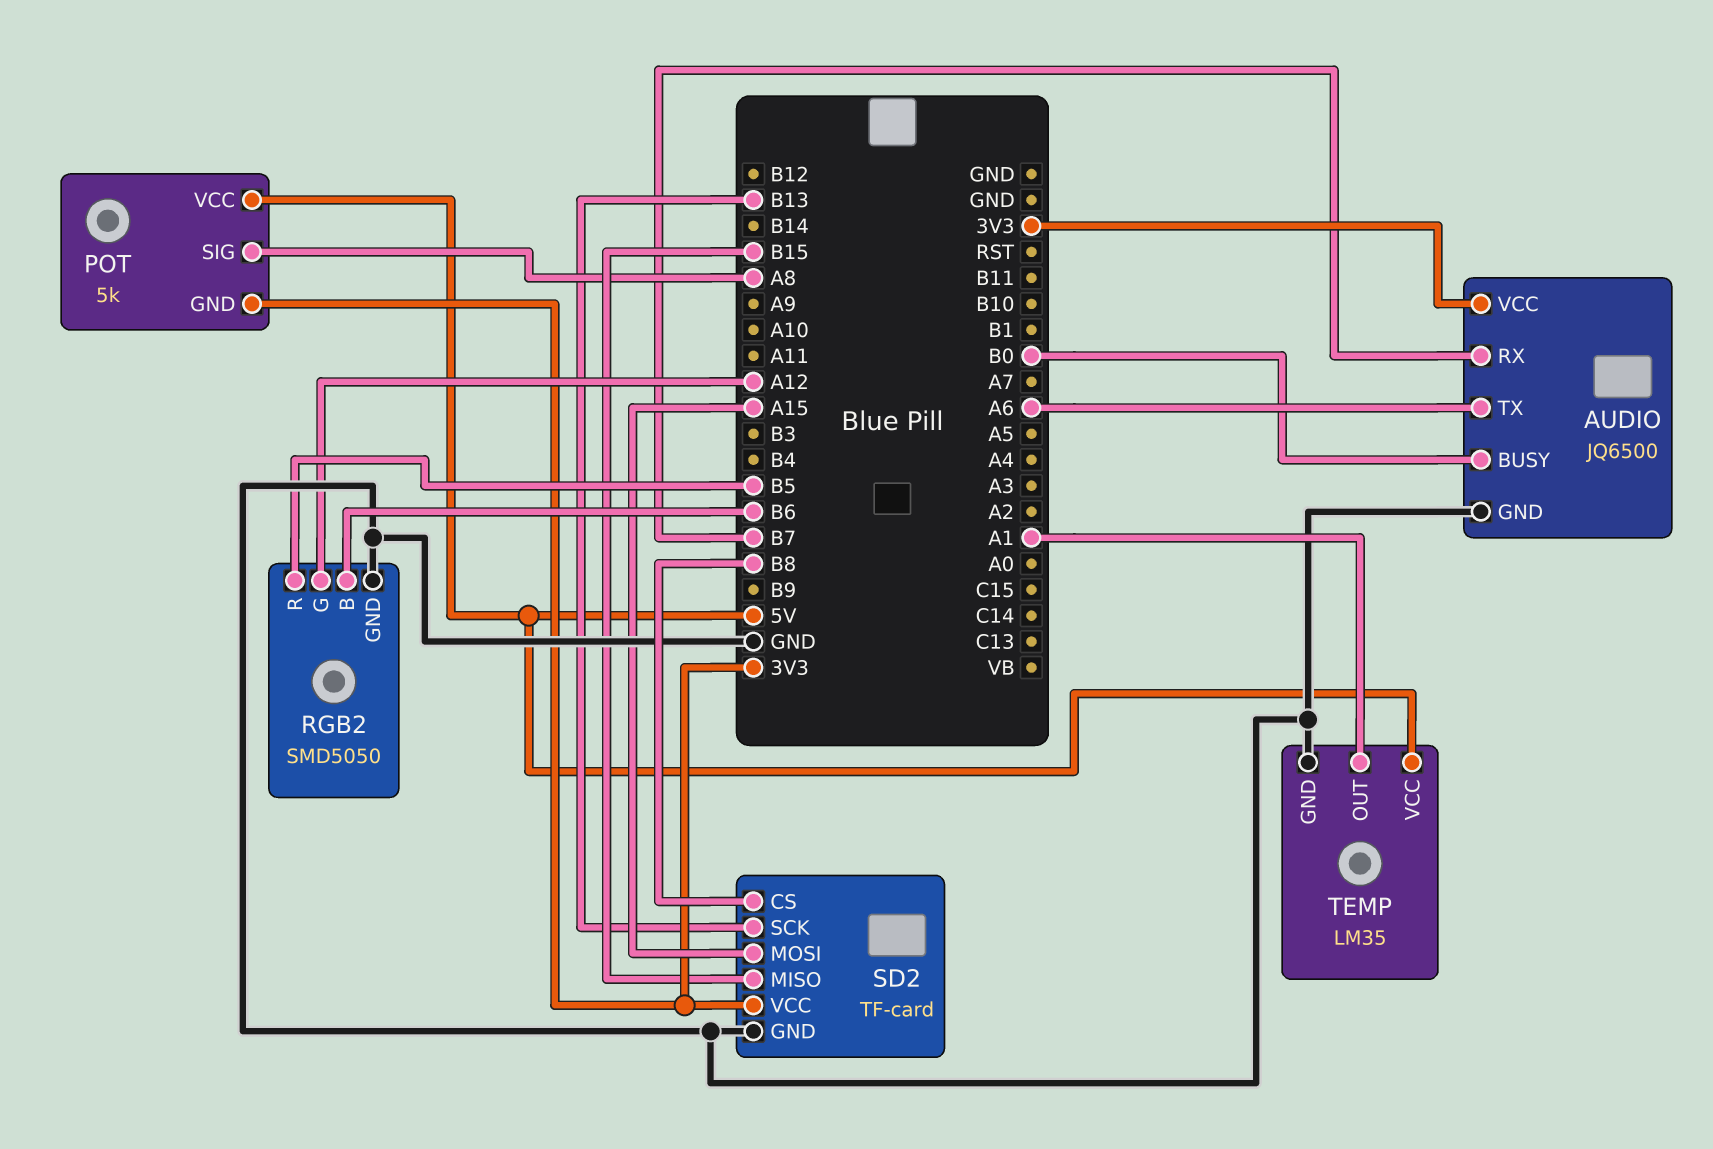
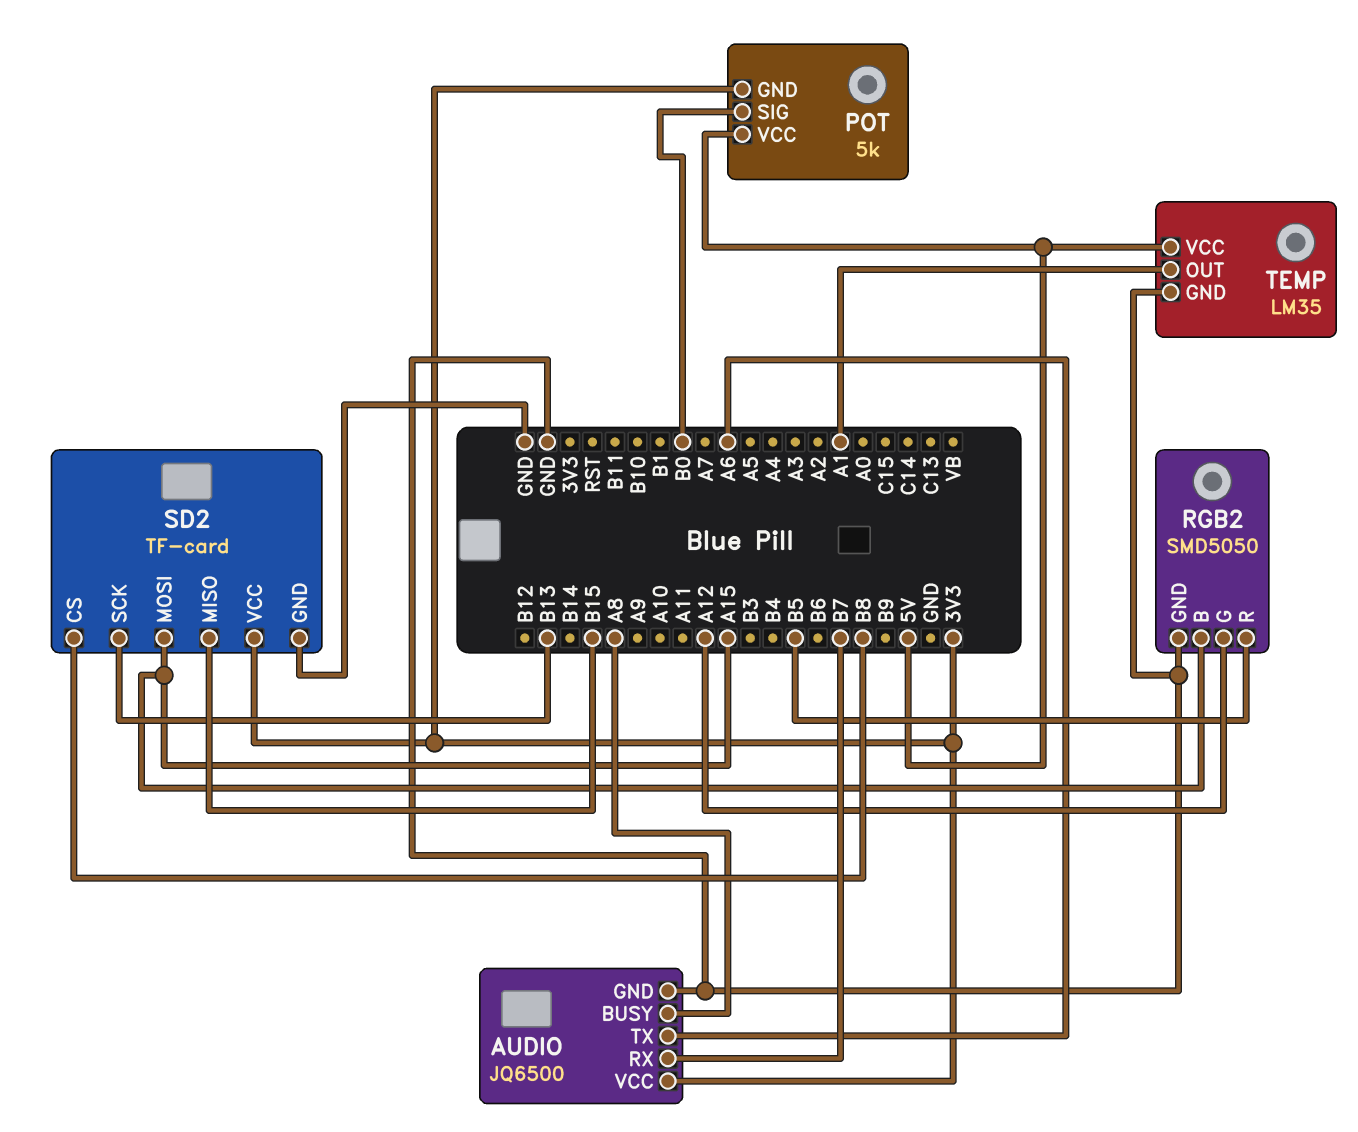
AUDIO pin BUSY: B0 -> A8
POT pin SIG: A8 -> B0
RGB2 pin B: B6 -> A15

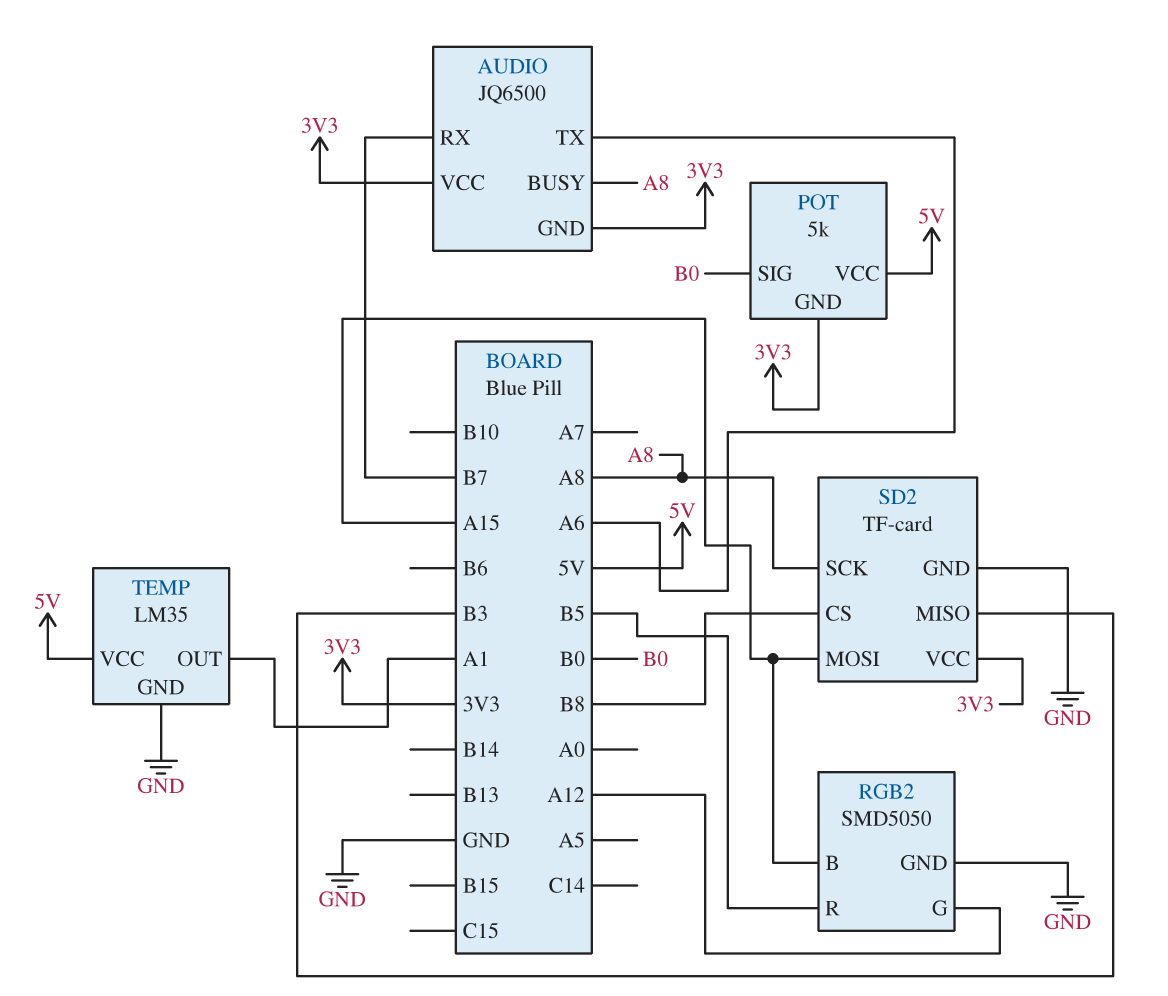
AUDIO pin GND: GND -> 3V3
SD2 pin MISO: B15 -> B3
SD2 pin SCK: B13 -> A8

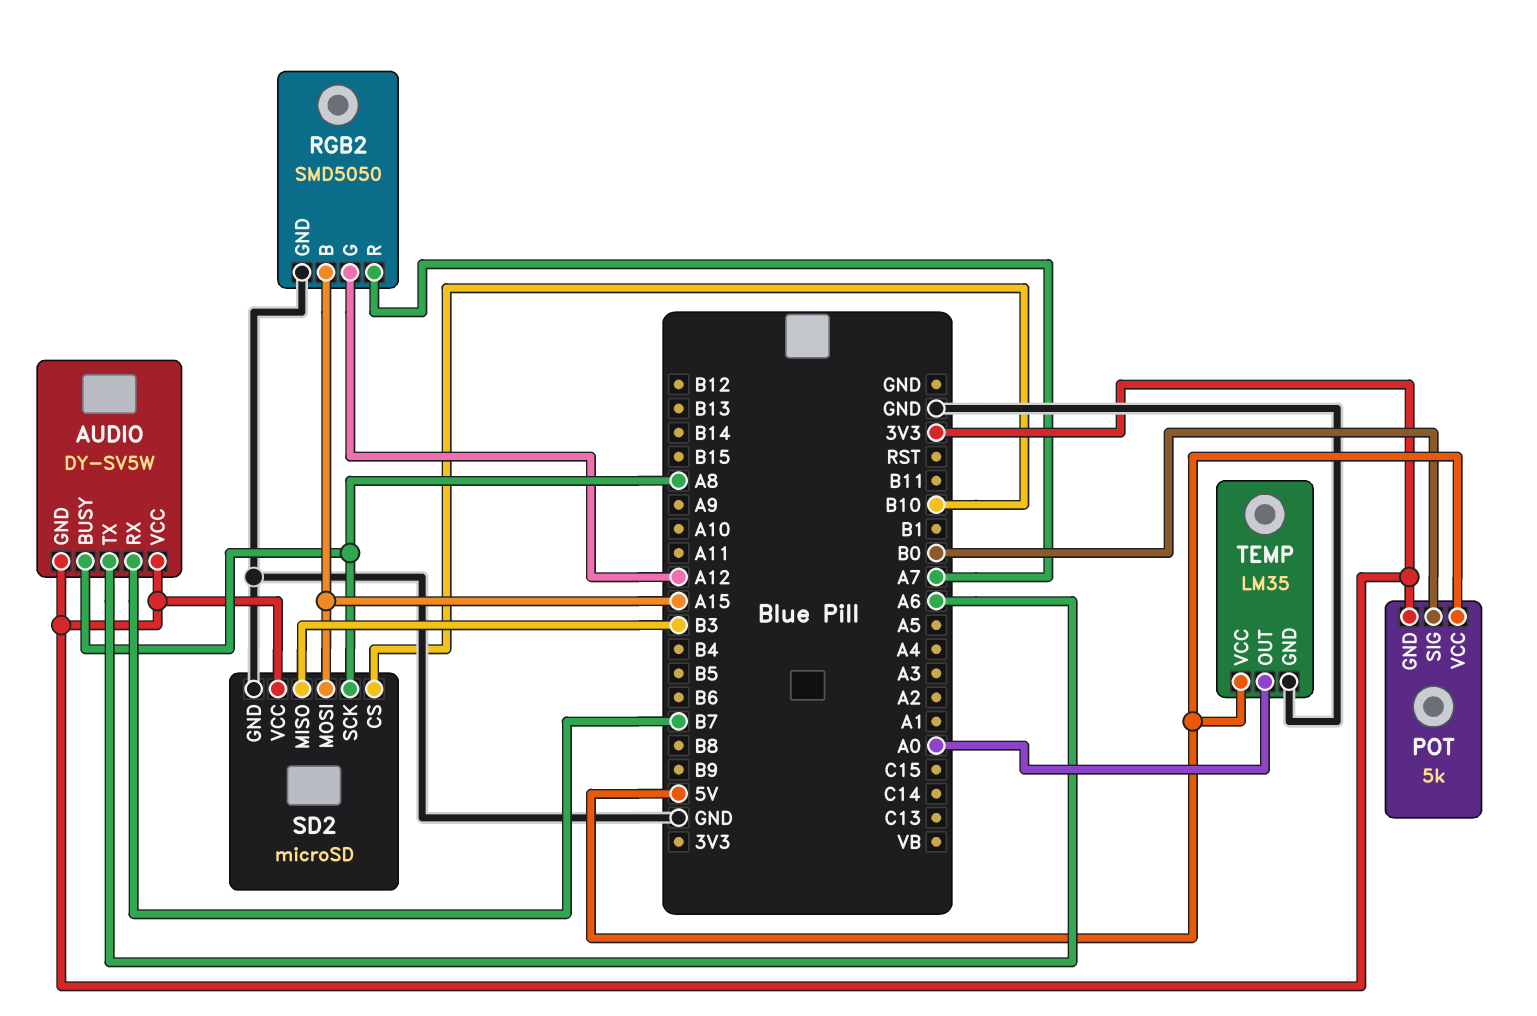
AUDIO: JQ6500 -> DY-SV5W
RGB2 pin R: B5 -> A7
SD2: TF-card -> microSD
SD2 pin CS: B8 -> B10
TEMP pin OUT: A1 -> A0

